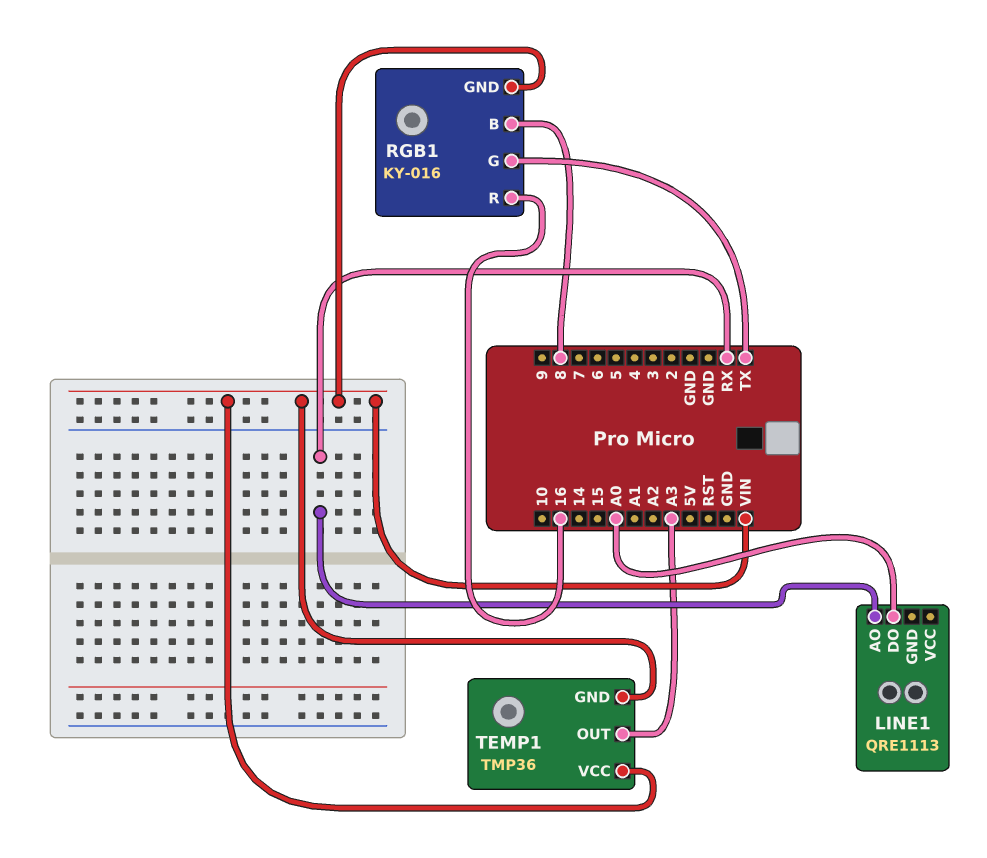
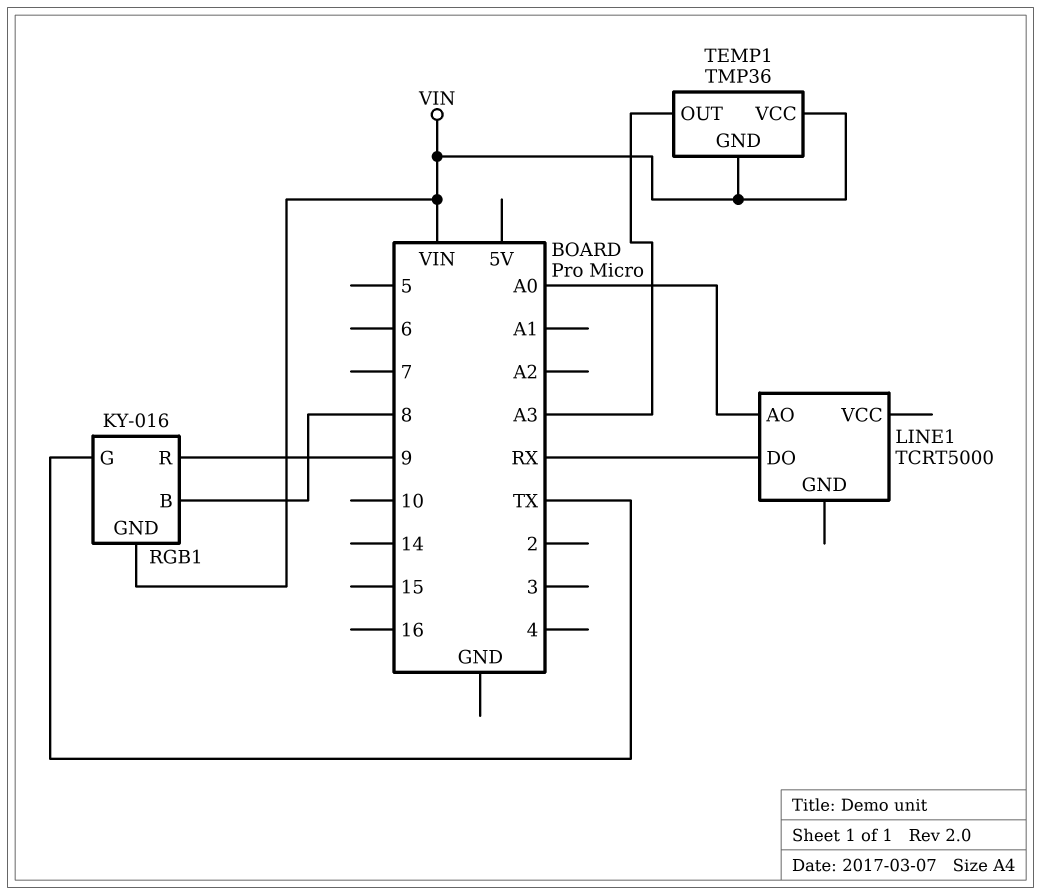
LINE1: QRE1113 -> TCRT5000
LINE1 pin AO: RX -> A0
LINE1 pin DO: A0 -> RX
RGB1 pin R: 16 -> 9

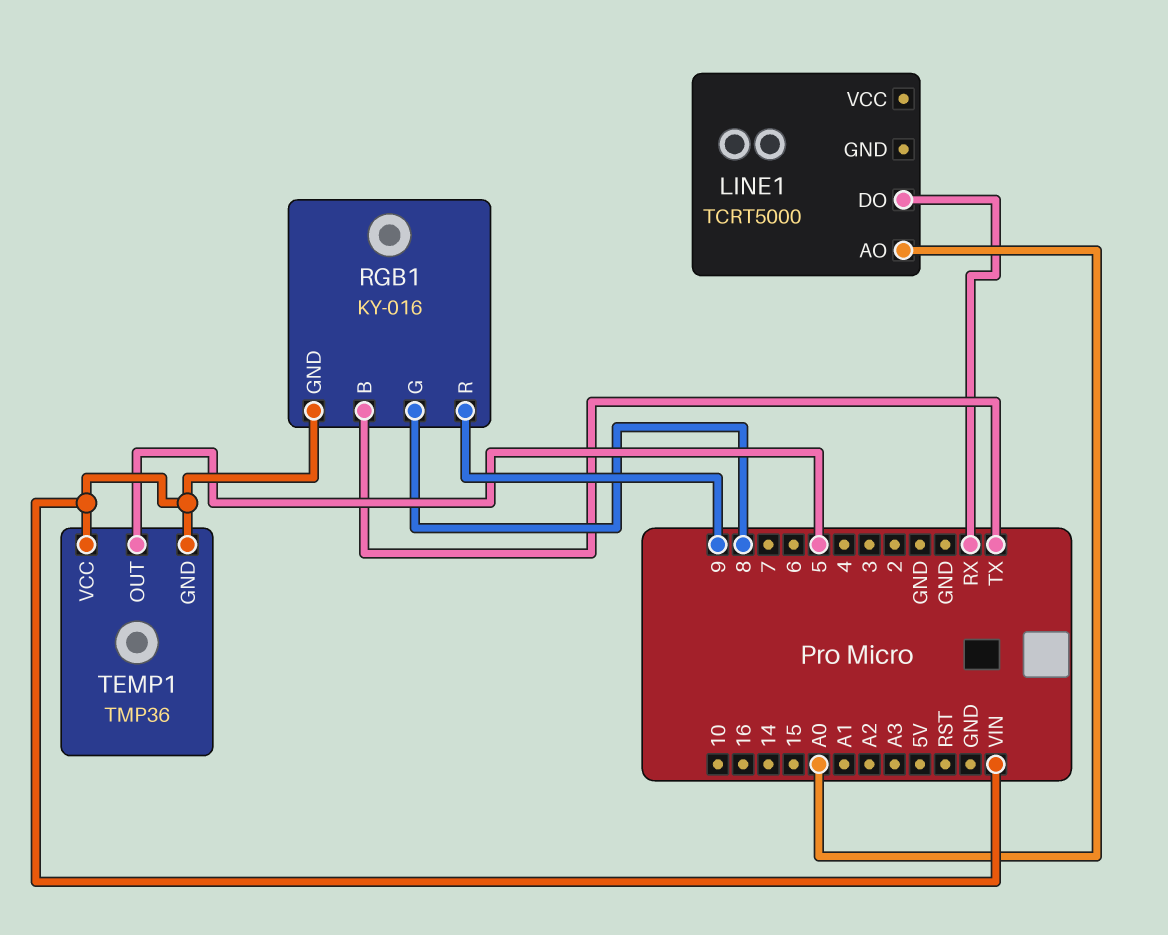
RGB1 pin B: 8 -> TX
RGB1 pin G: TX -> 8
TEMP1 pin OUT: A3 -> 5

